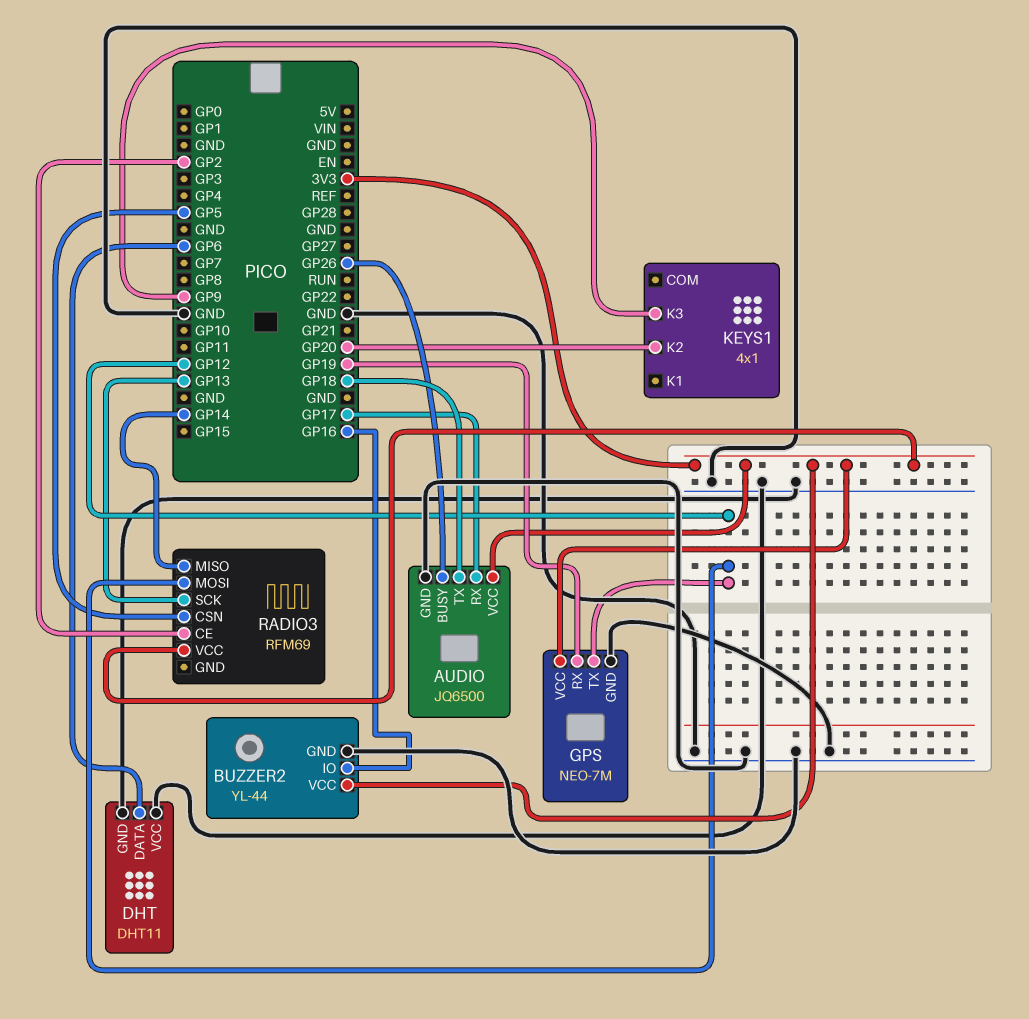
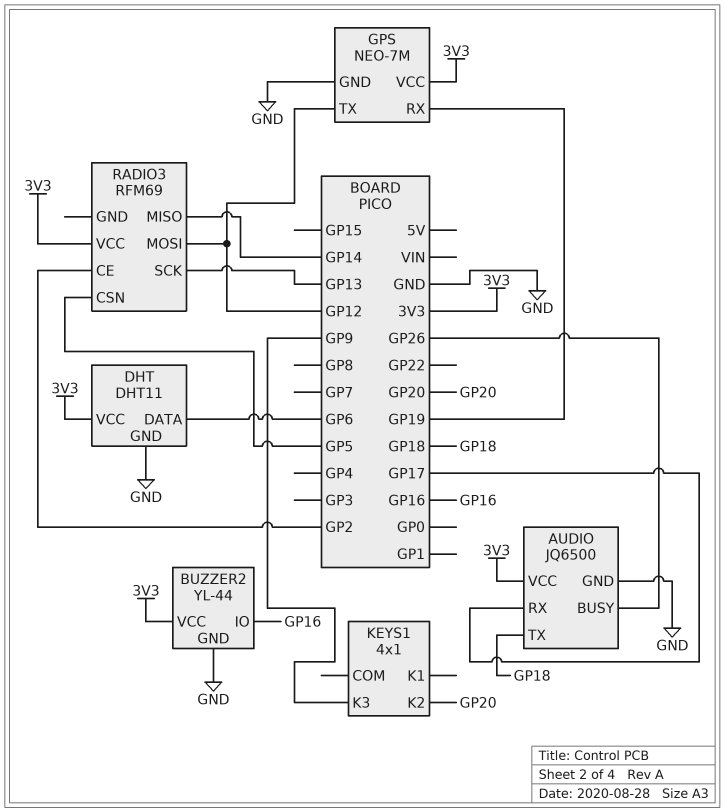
DHT pin VCC: GND -> 3V3

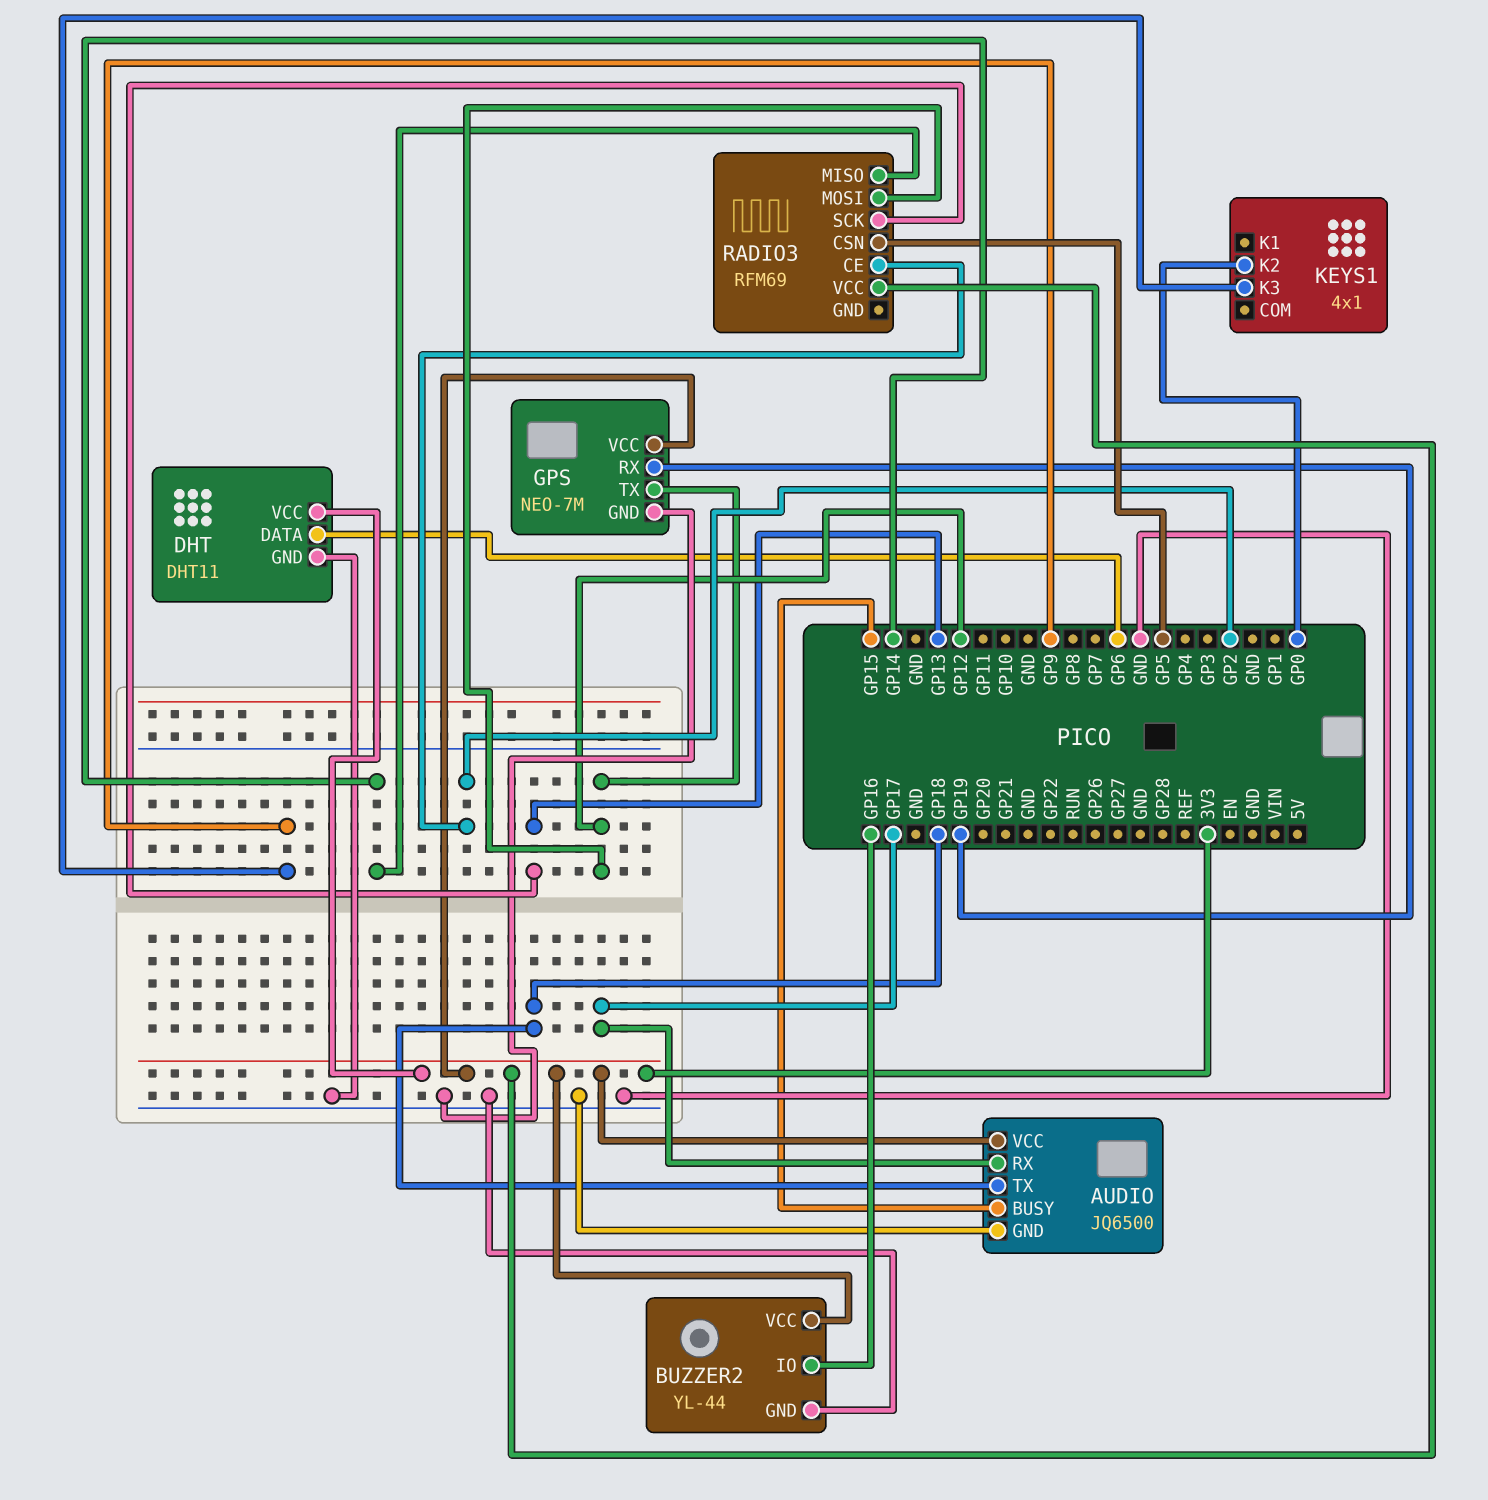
AUDIO pin BUSY: GP26 -> GP15
KEYS1 pin K2: GP20 -> GP0

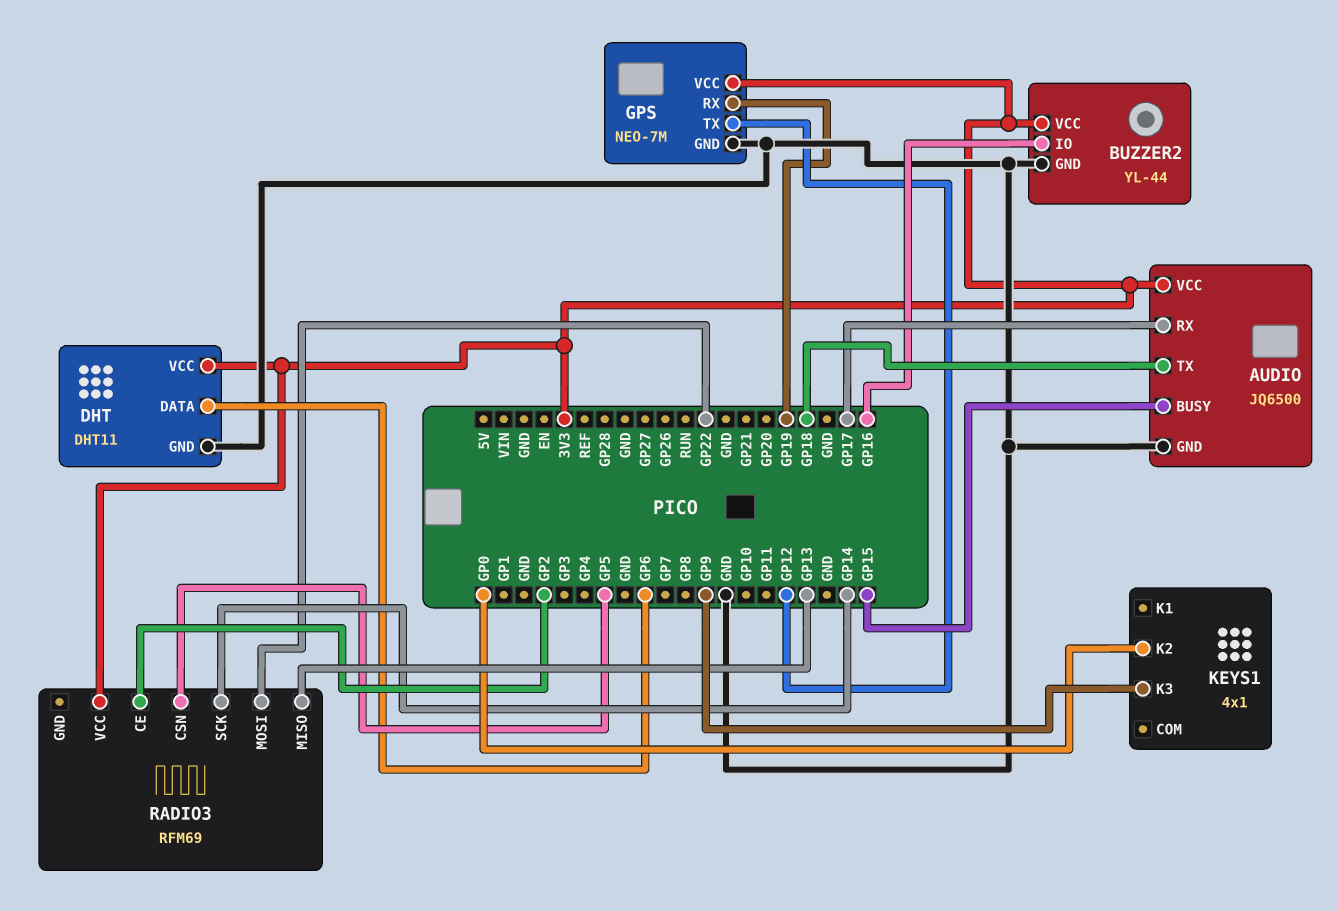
RADIO3 pin MISO: GP14 -> GP13
RADIO3 pin MOSI: GP12 -> GP22
RADIO3 pin SCK: GP13 -> GP14

